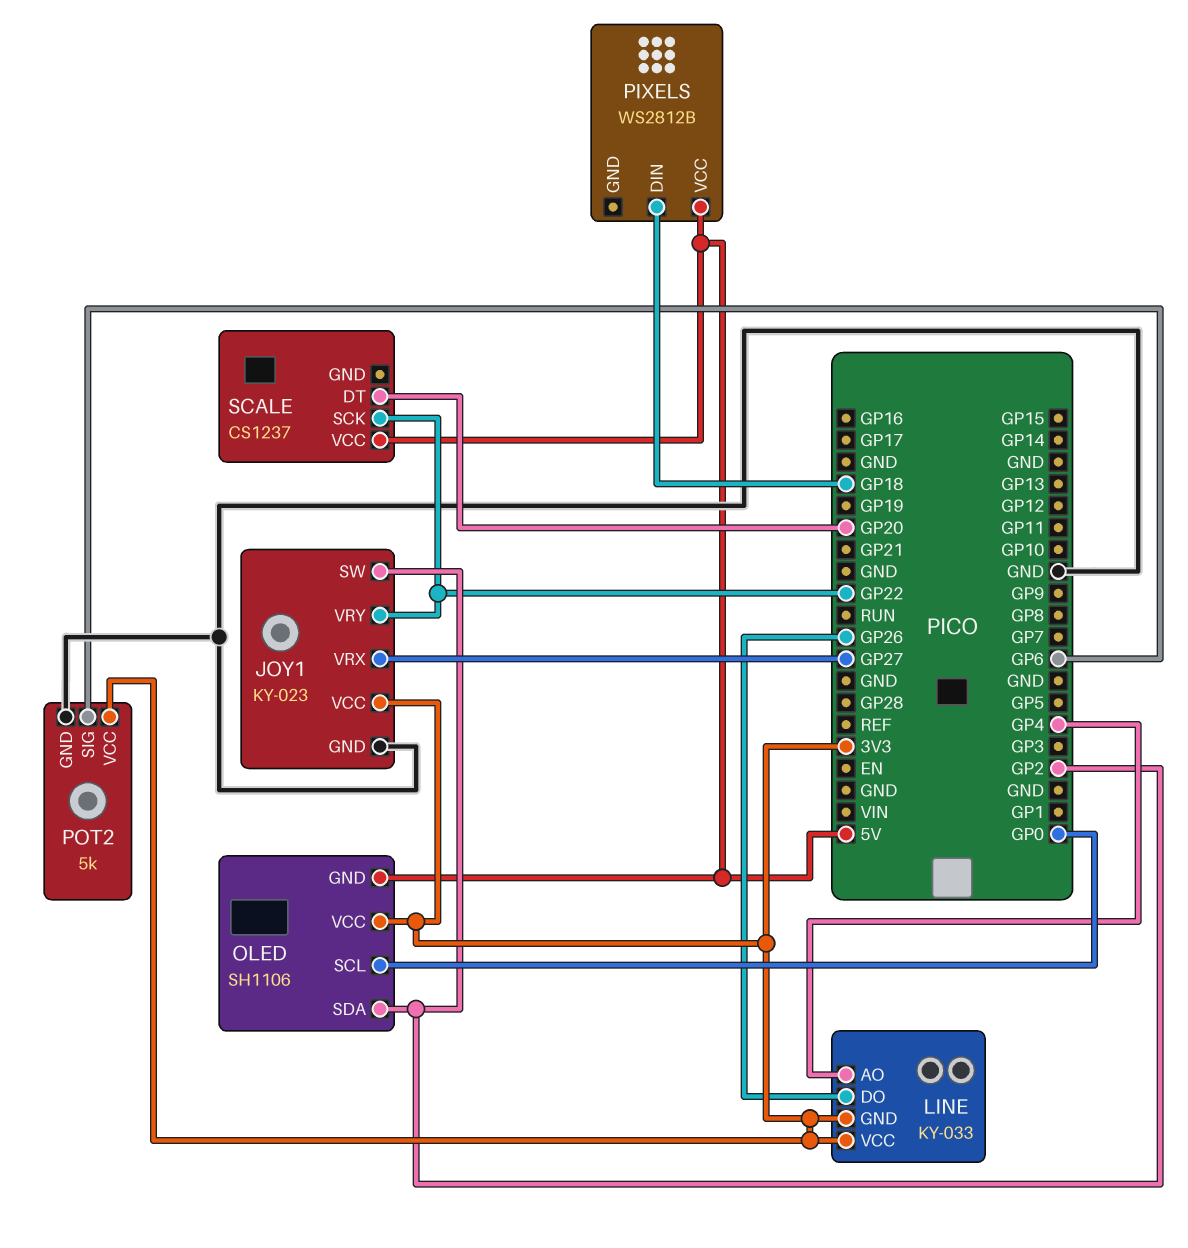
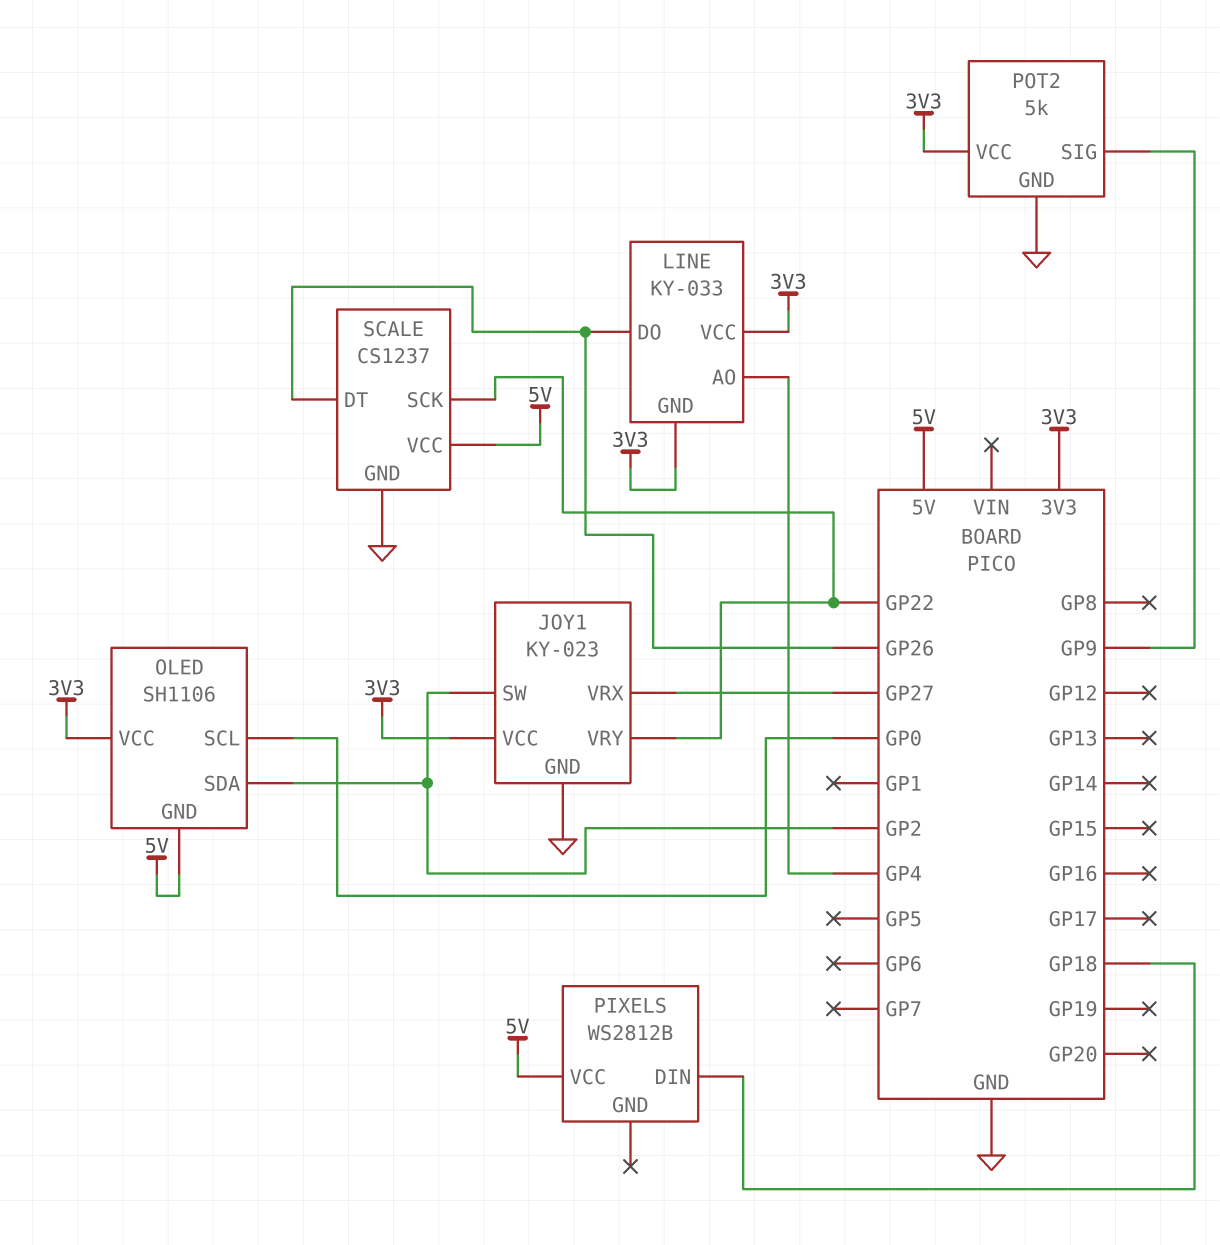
POT2 pin SIG: GP6 -> GP9
SCALE pin DT: GP20 -> GP26
SCALE pin GND: none -> GND

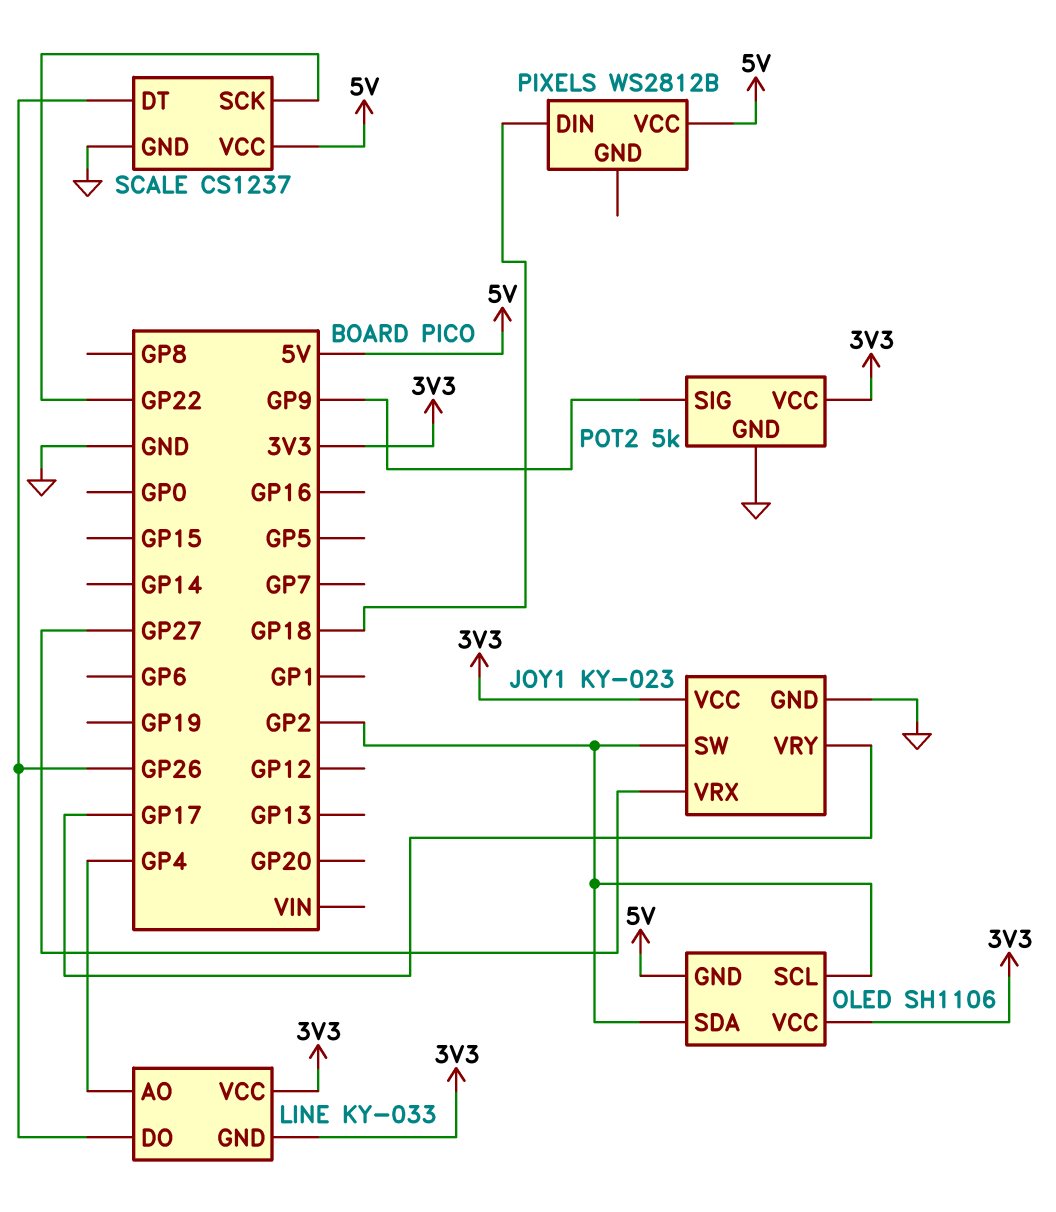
JOY1 pin VRY: GP22 -> GP17
OLED pin SCL: GP0 -> GP2

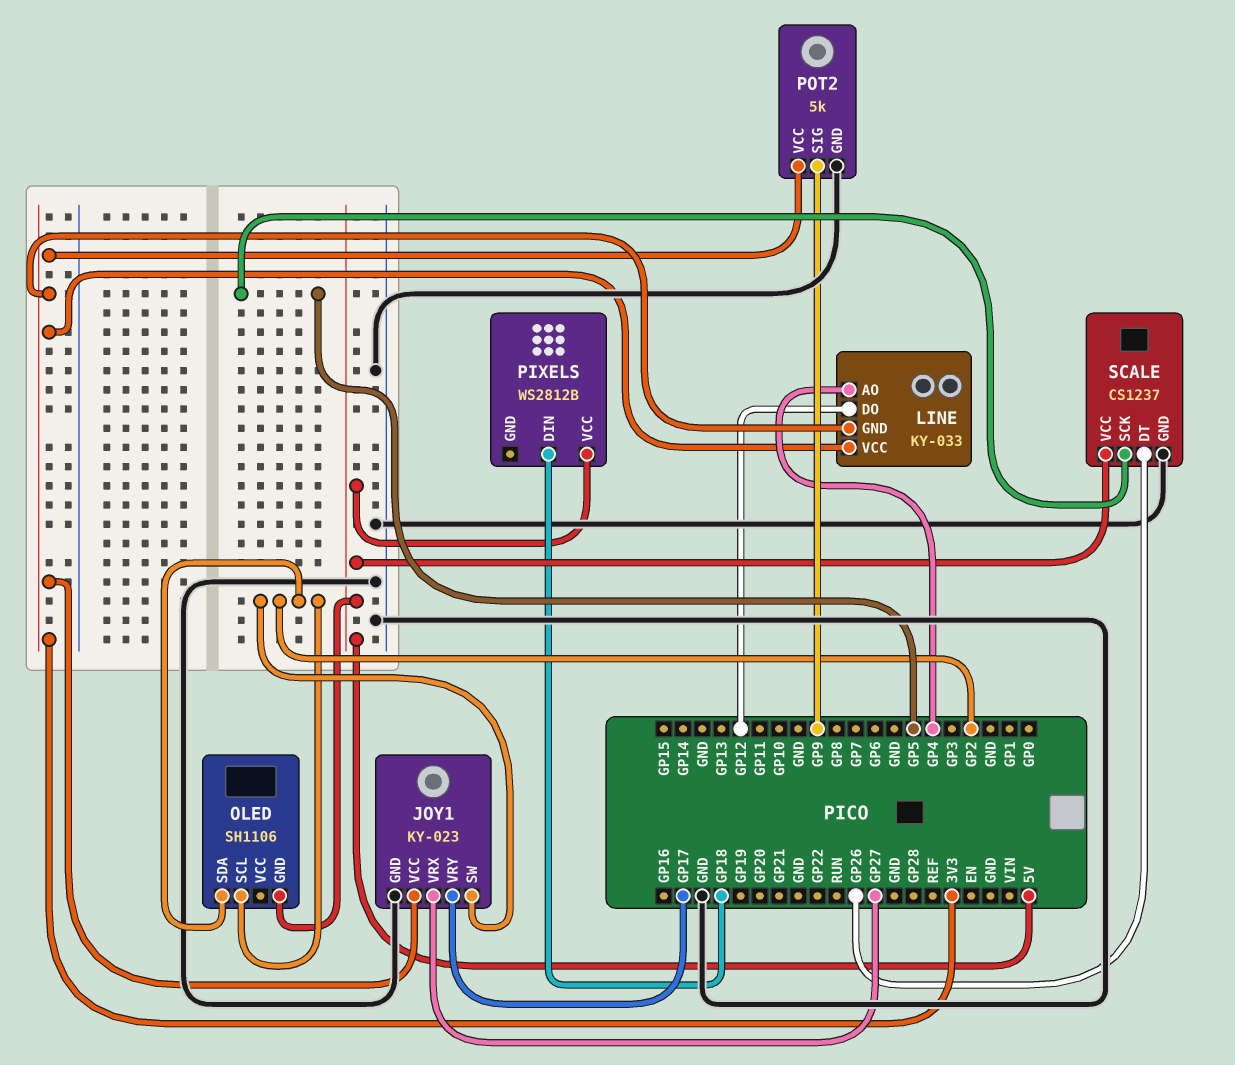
LINE pin DO: GP26 -> GP12
OLED pin VCC: 3V3 -> none
SCALE pin SCK: GP22 -> GP5

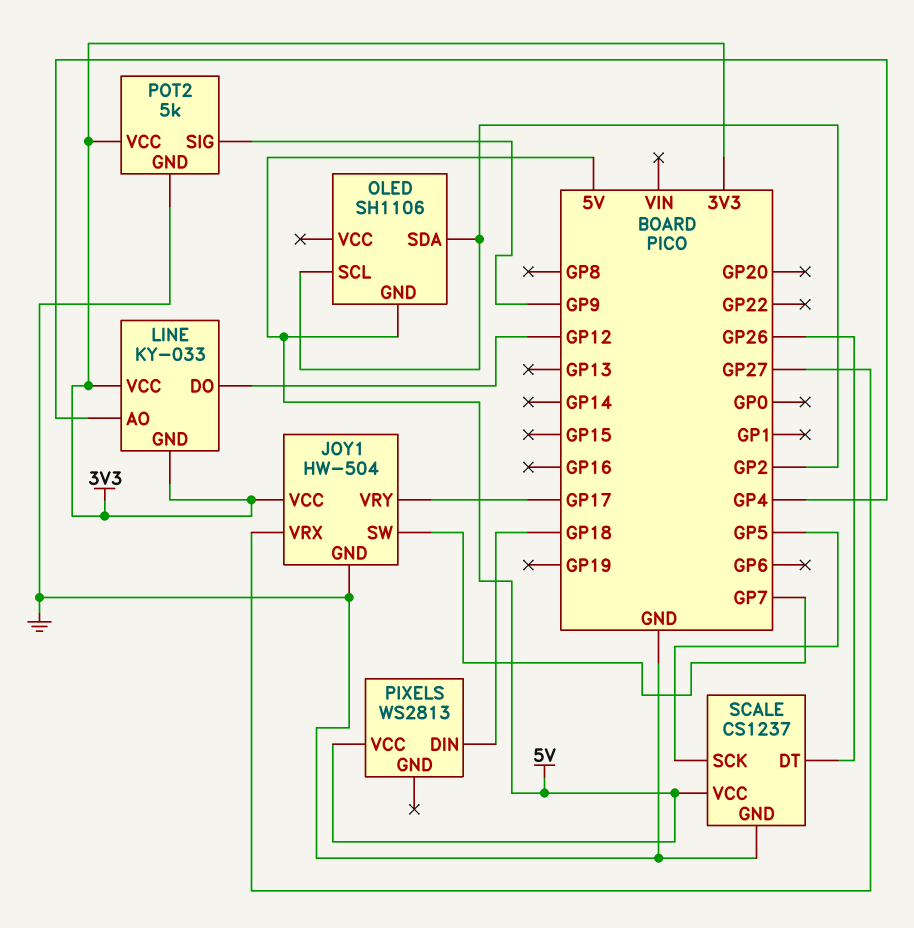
JOY1: KY-023 -> HW-504
JOY1 pin SW: GP2 -> GP7
PIXELS: WS2812B -> WS2813

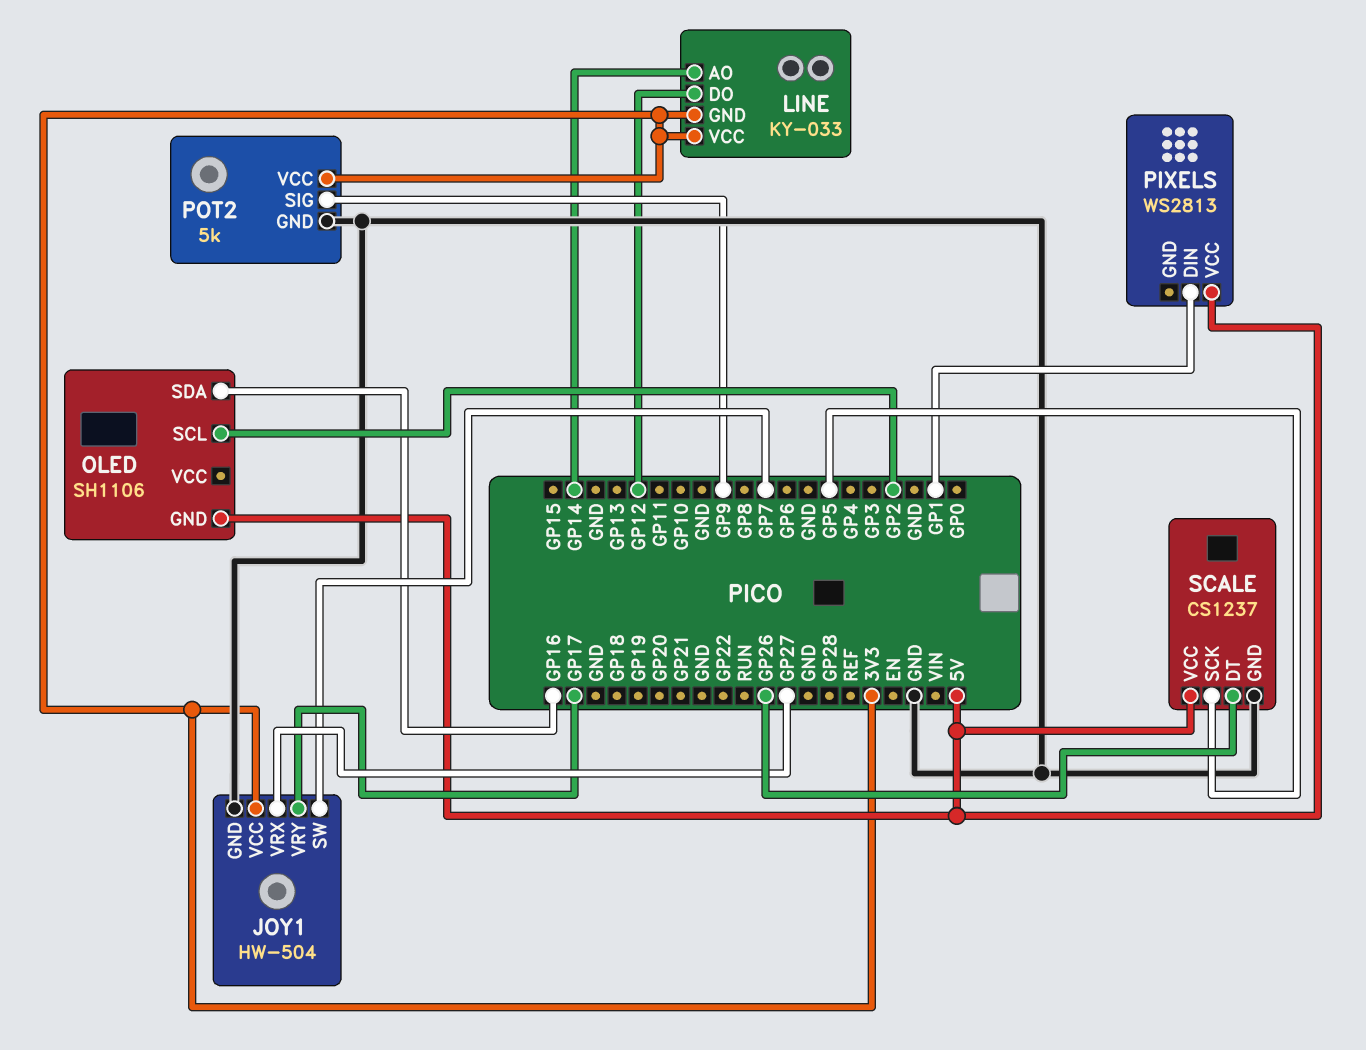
LINE pin AO: GP4 -> GP14
OLED pin SDA: GP2 -> GP16
PIXELS pin DIN: GP18 -> GP1

